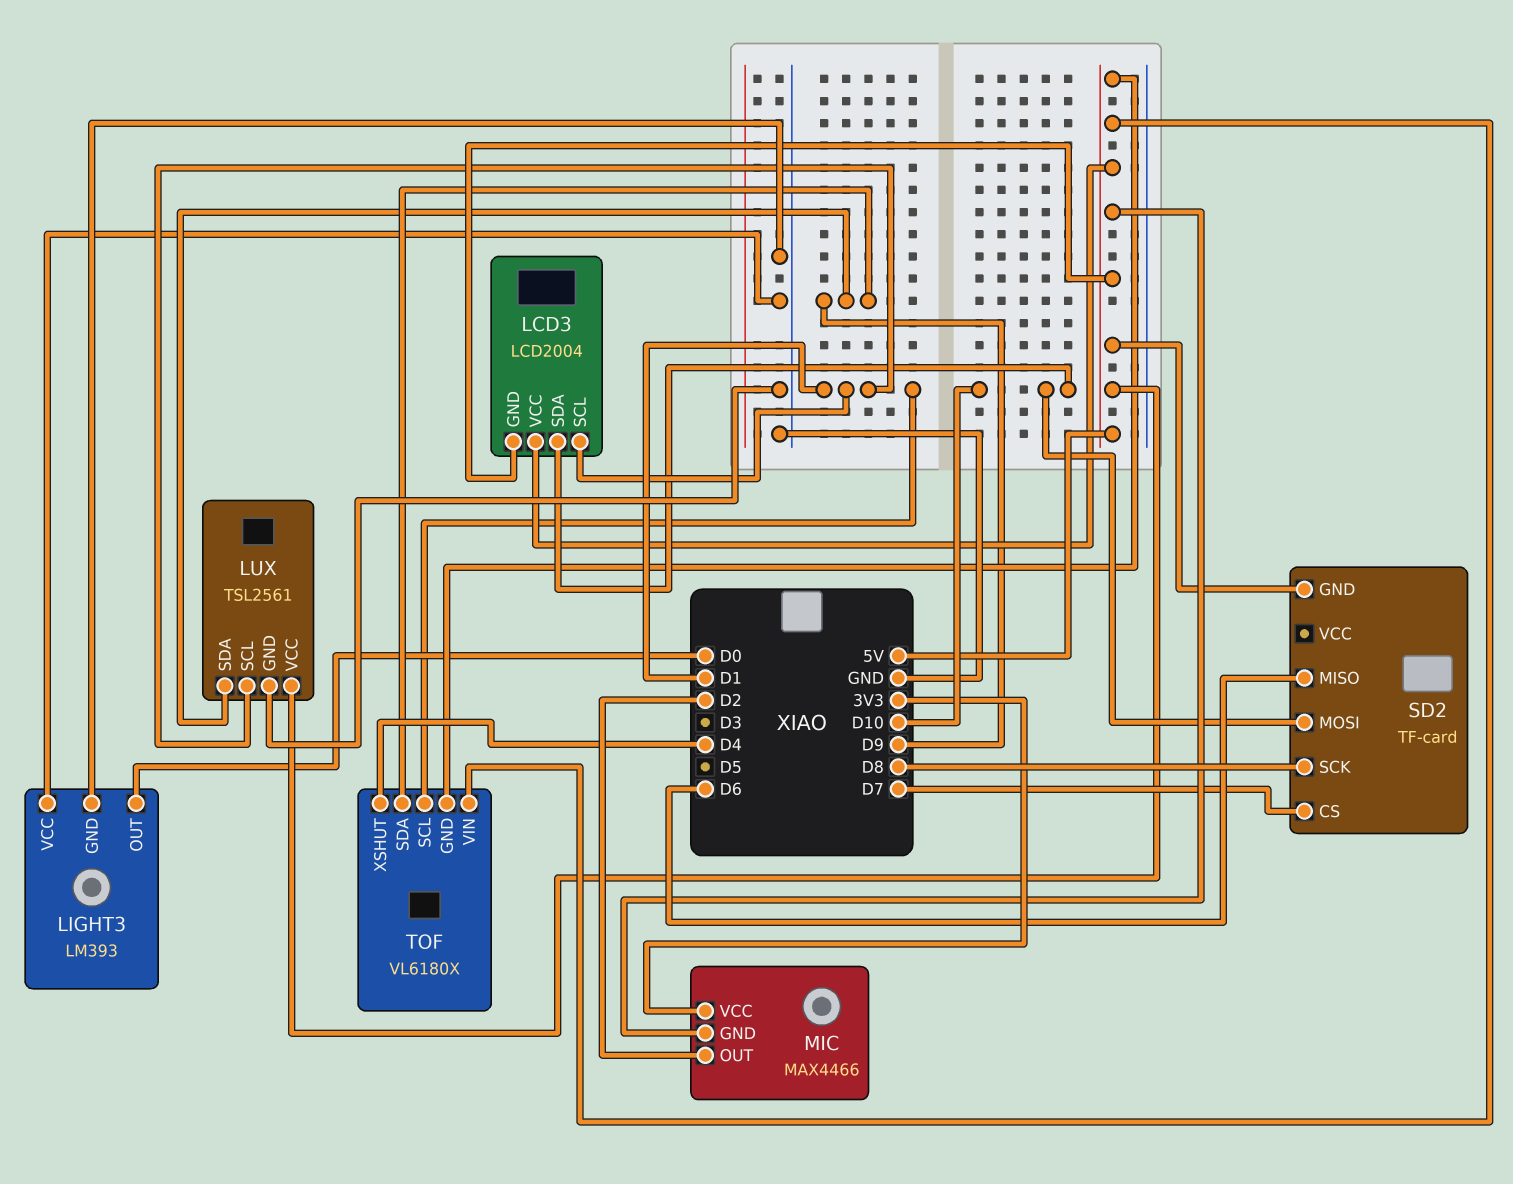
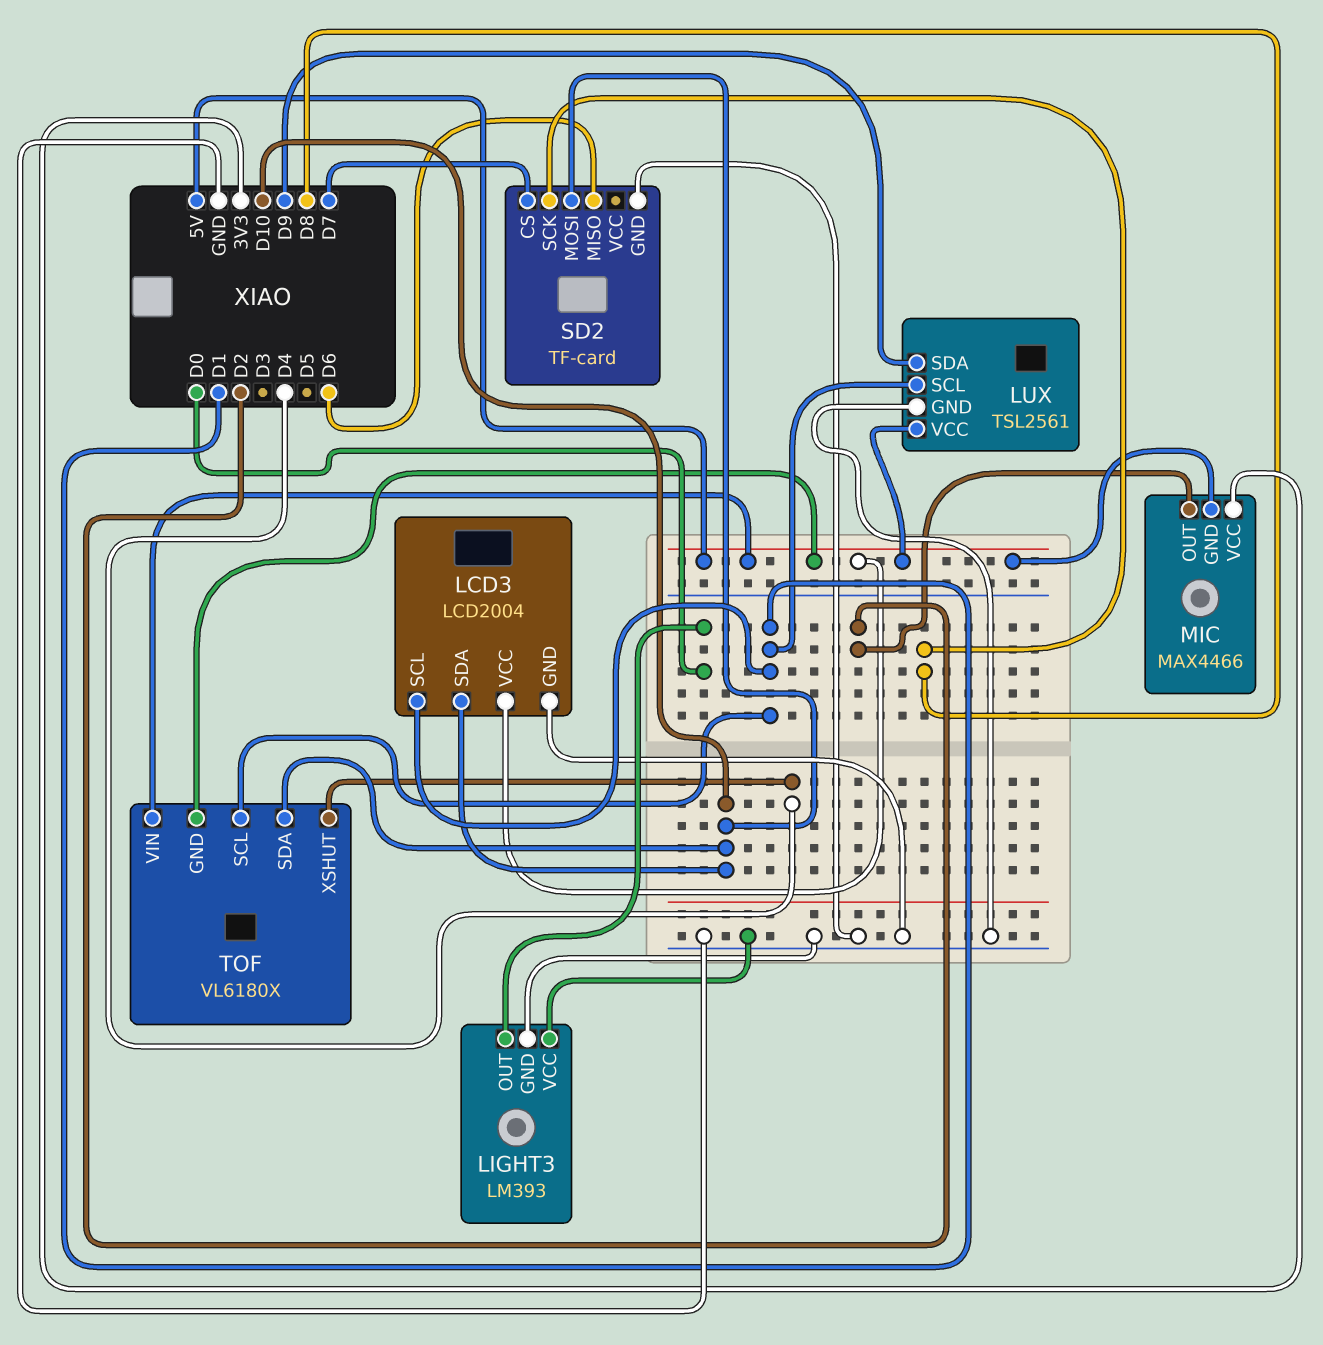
LCD3 pin GND: 5V -> GND
SD2 pin GND: 5V -> GND
TOF pin SDA: D9 -> D10

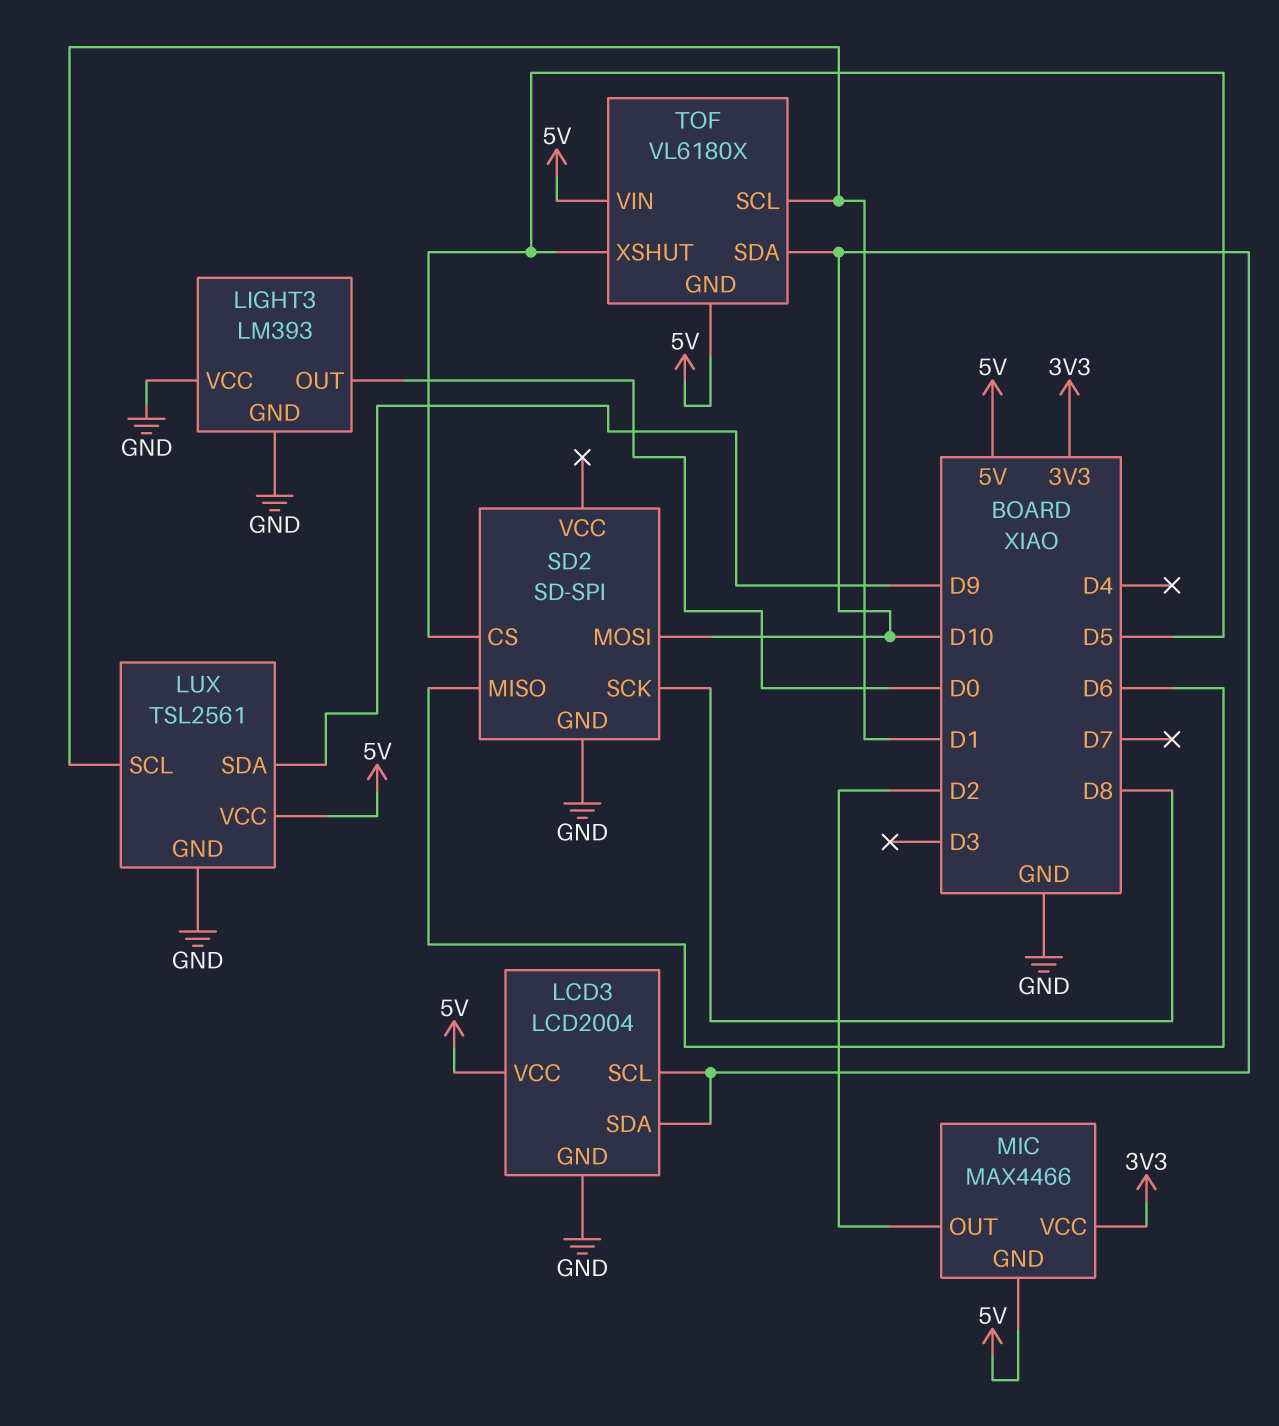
LCD3 pin SCL: D1 -> D10
SD2: TF-card -> SD-SPI
SD2 pin CS: D7 -> D5
TOF pin XSHUT: D4 -> D5

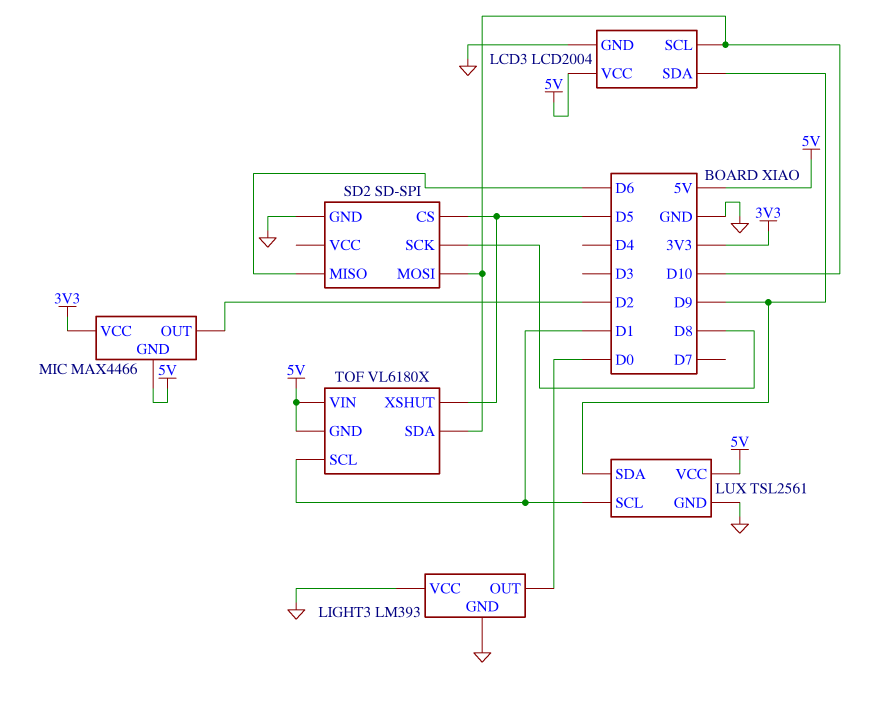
LCD3 pin SDA: D10 -> D9

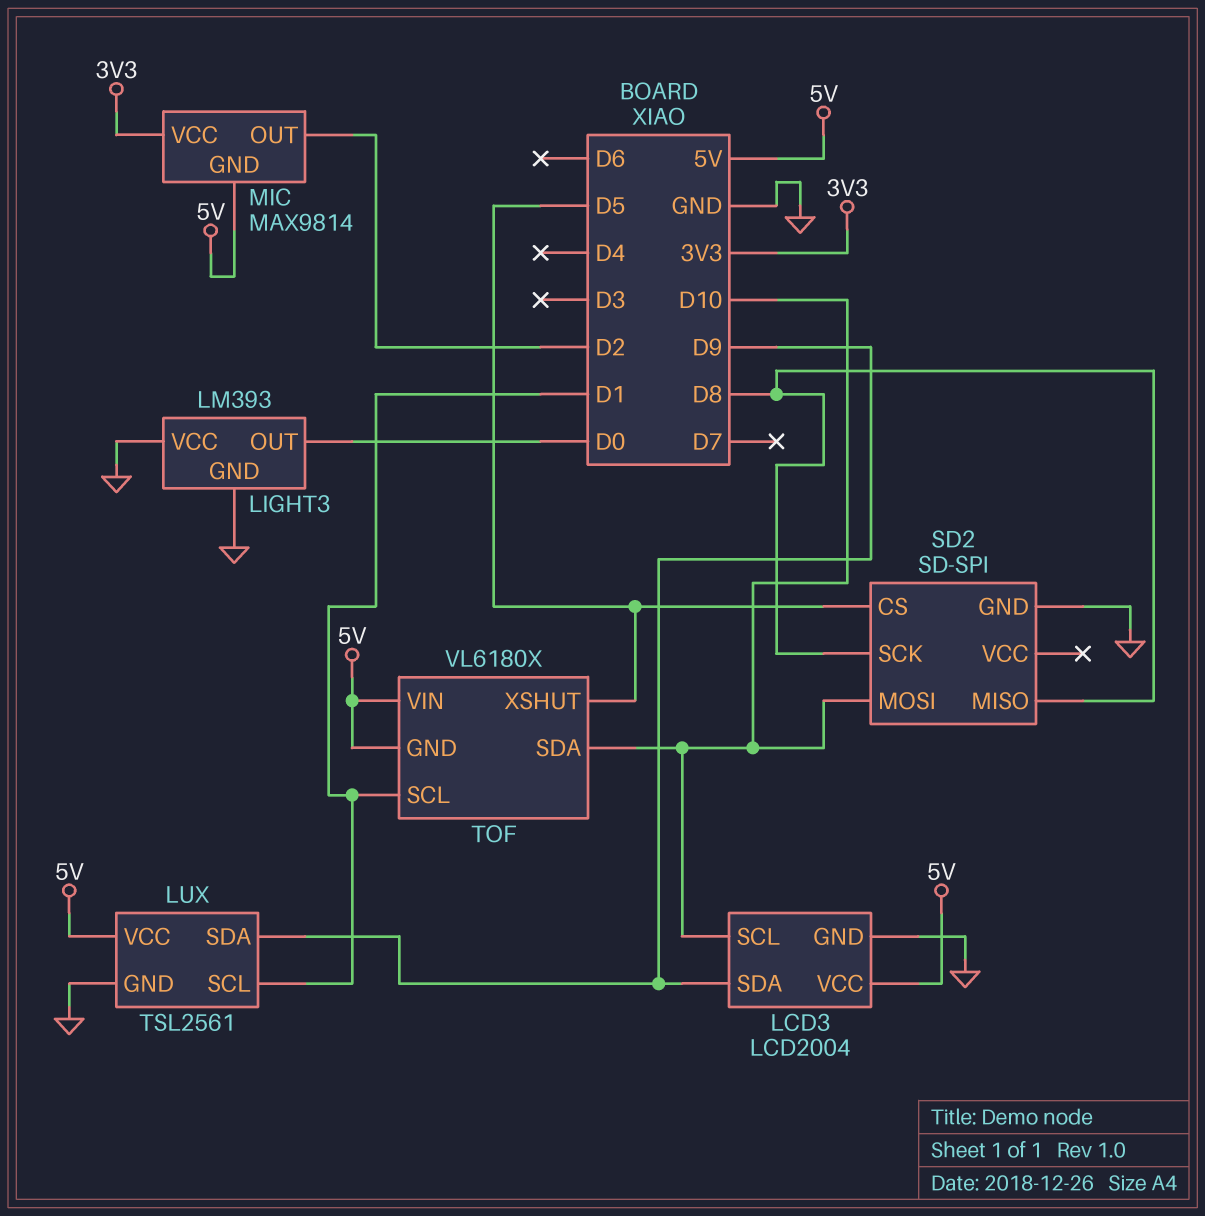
MIC: MAX4466 -> MAX9814
SD2 pin MISO: D6 -> D8

